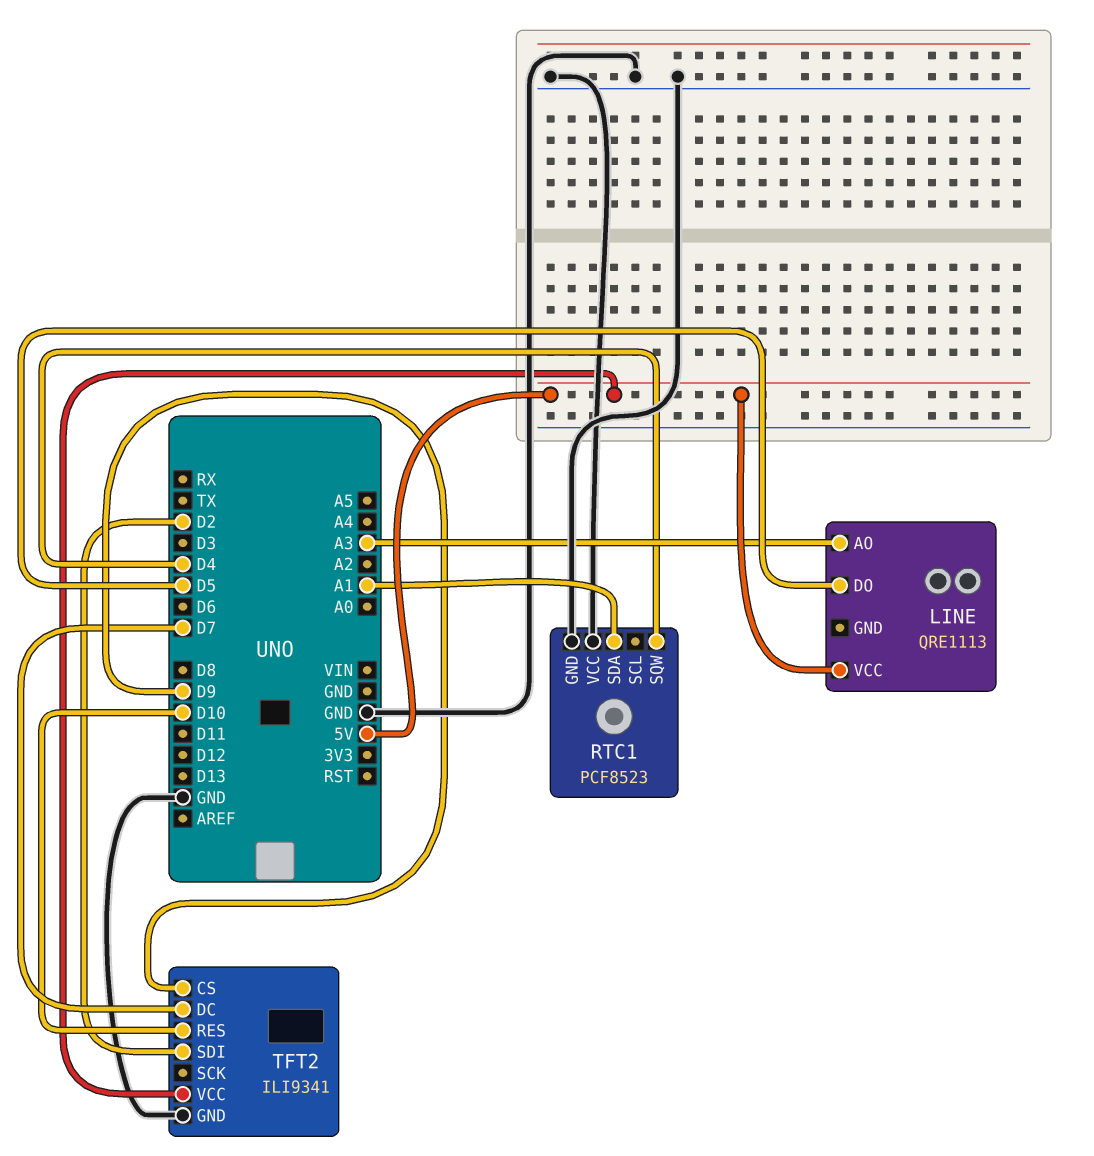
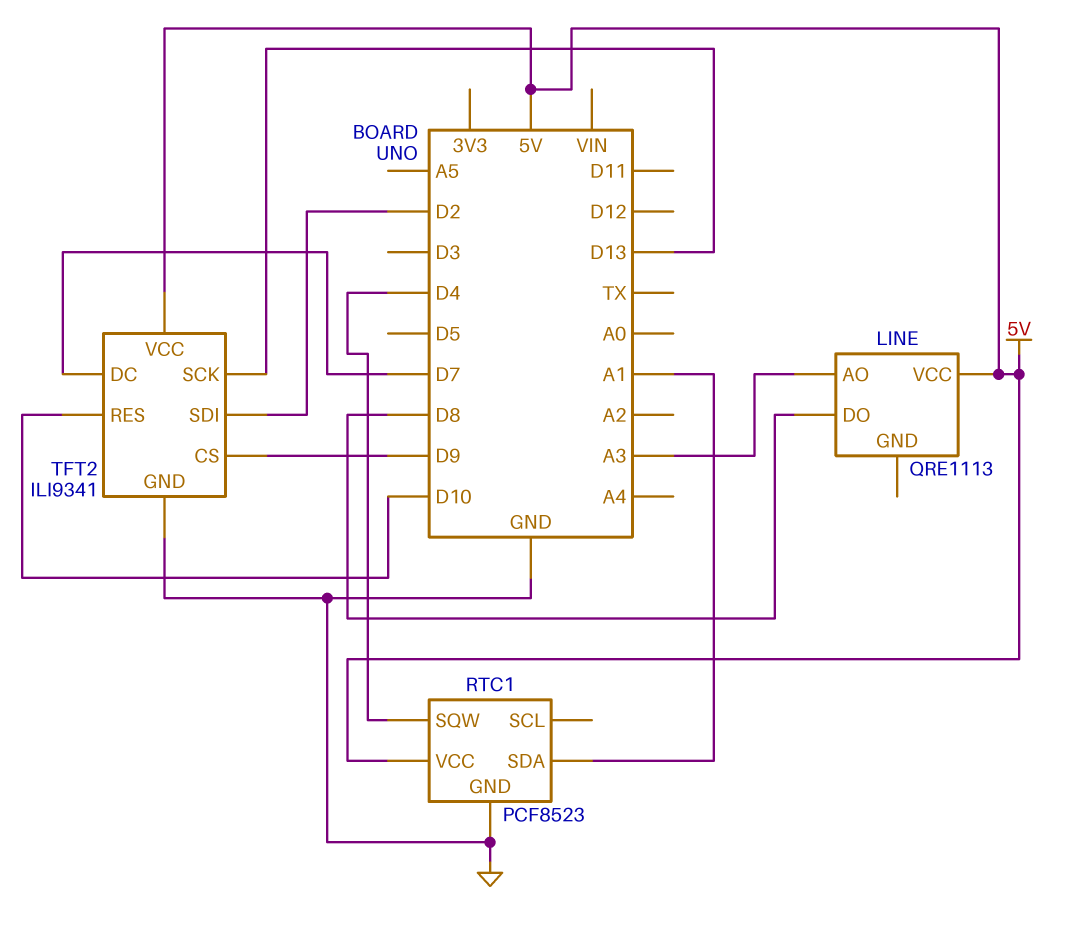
LINE pin DO: D5 -> D8
RTC1 pin VCC: GND -> 5V
TFT2 pin SCK: none -> D13

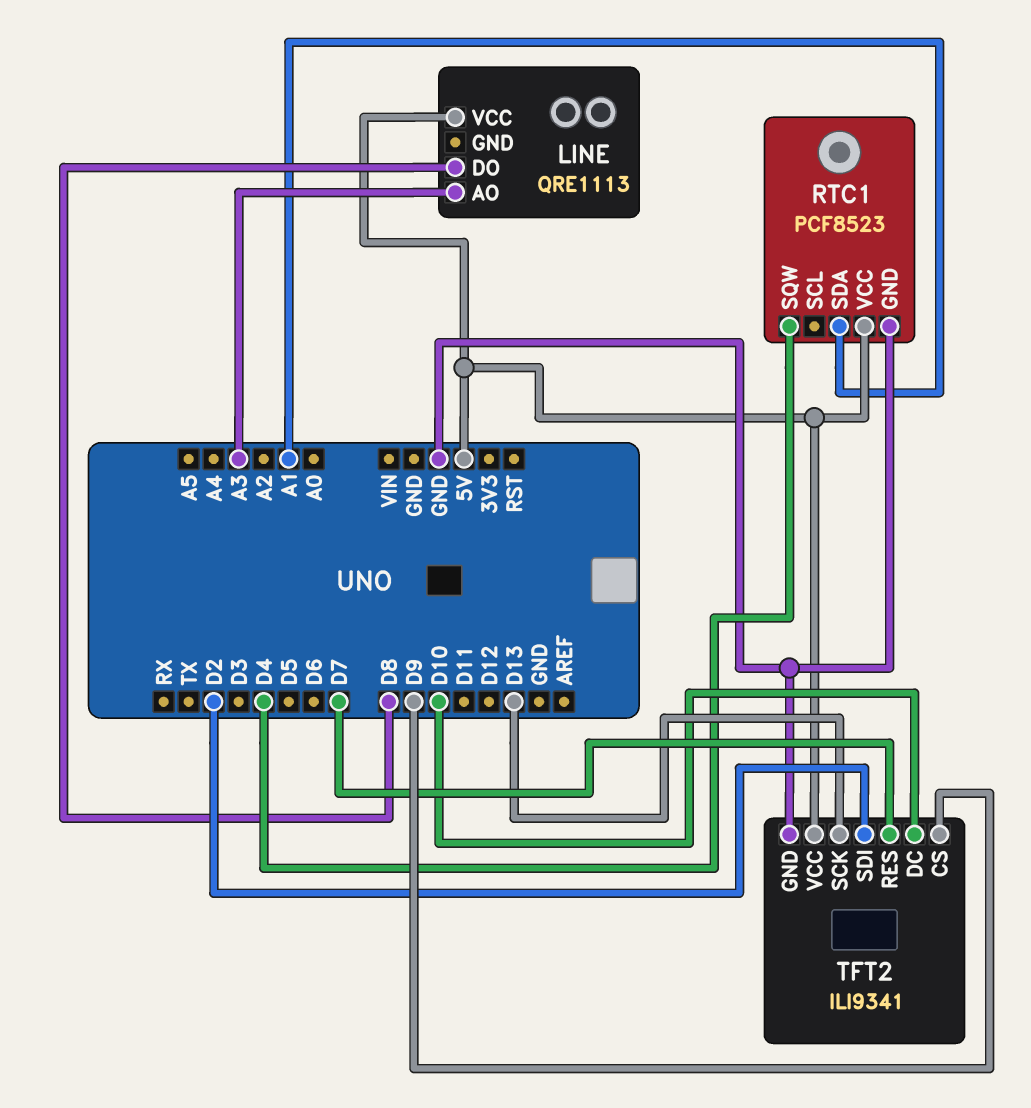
TFT2 pin DC: D7 -> D10
TFT2 pin RES: D10 -> D7

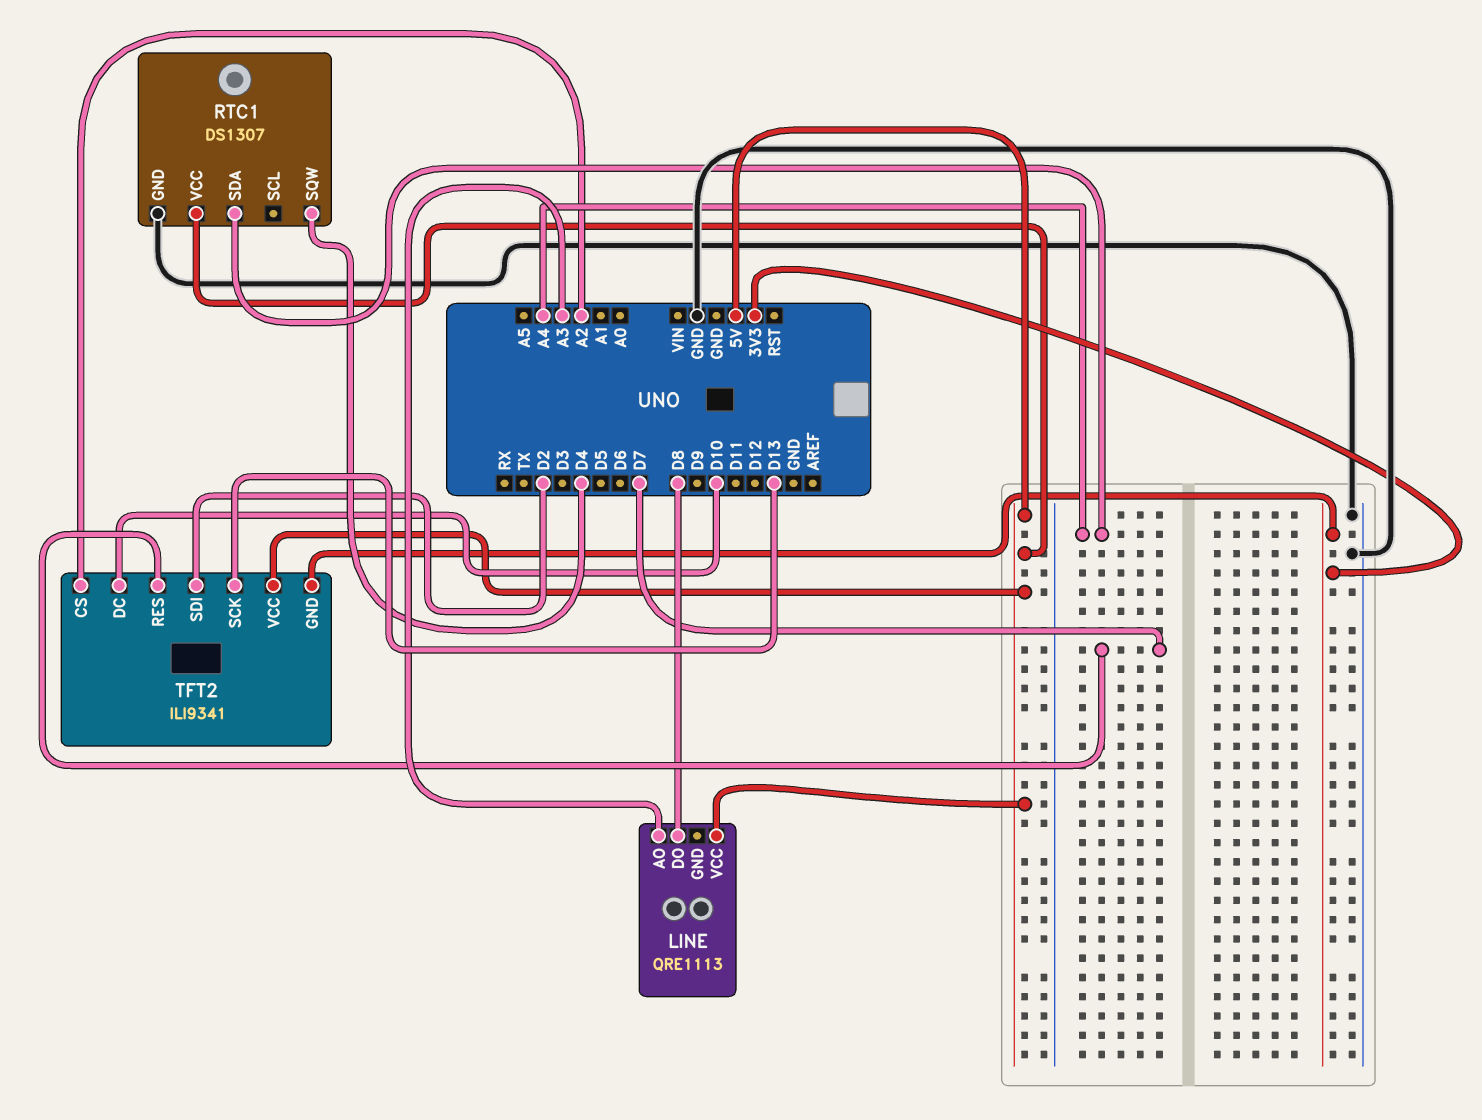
RTC1: PCF8523 -> DS1307
RTC1 pin SDA: A1 -> A4
TFT2 pin CS: D9 -> A2
TFT2 pin GND: GND -> 3V3

